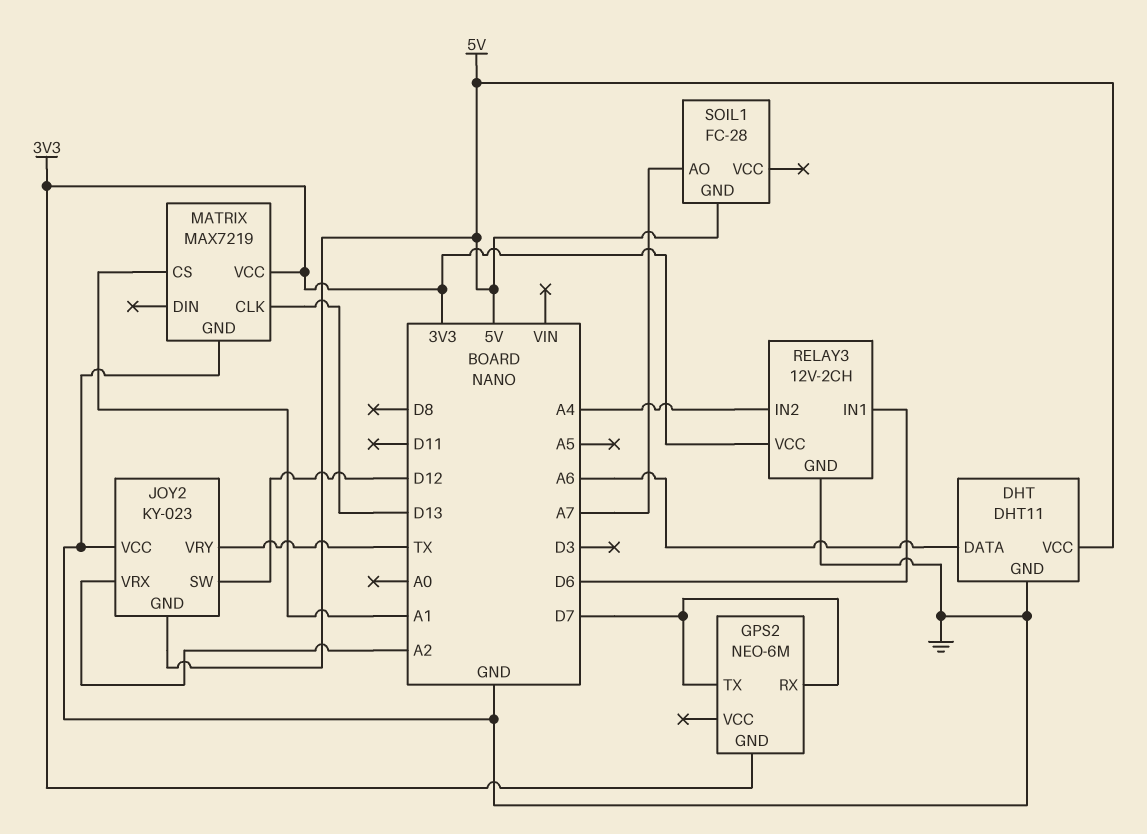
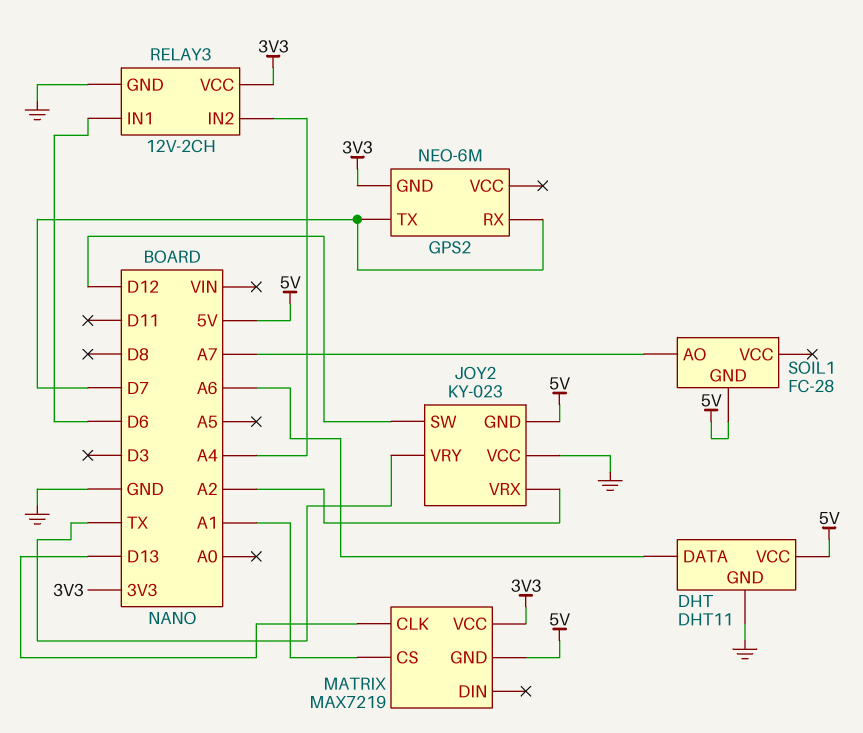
MATRIX pin GND: GND -> 5V

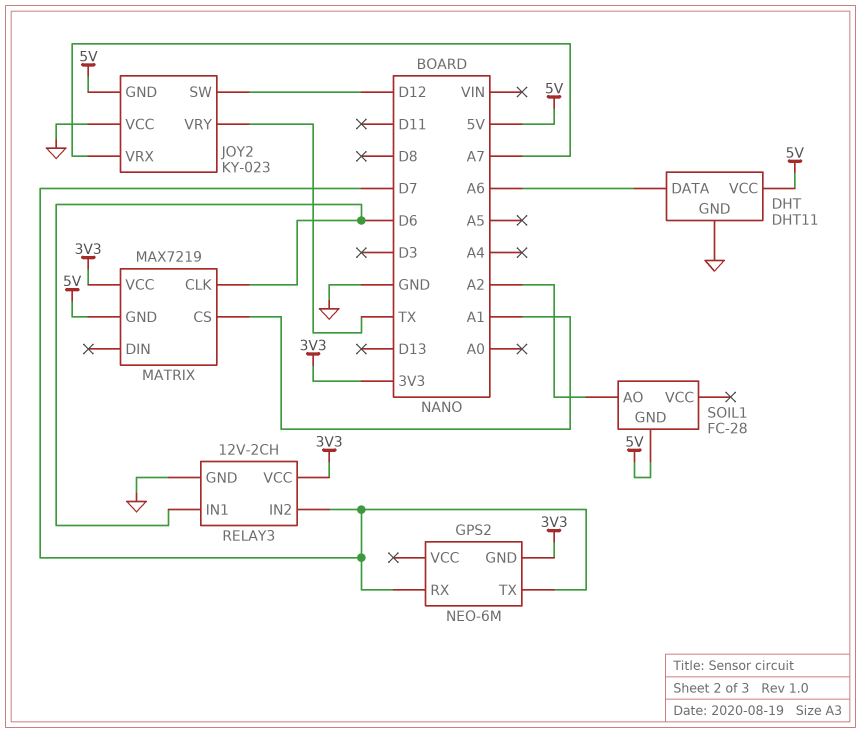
JOY2 pin VRX: A2 -> A7
MATRIX pin CLK: D13 -> D6
RELAY3 pin IN2: A4 -> D7
SOIL1 pin AO: A7 -> A2

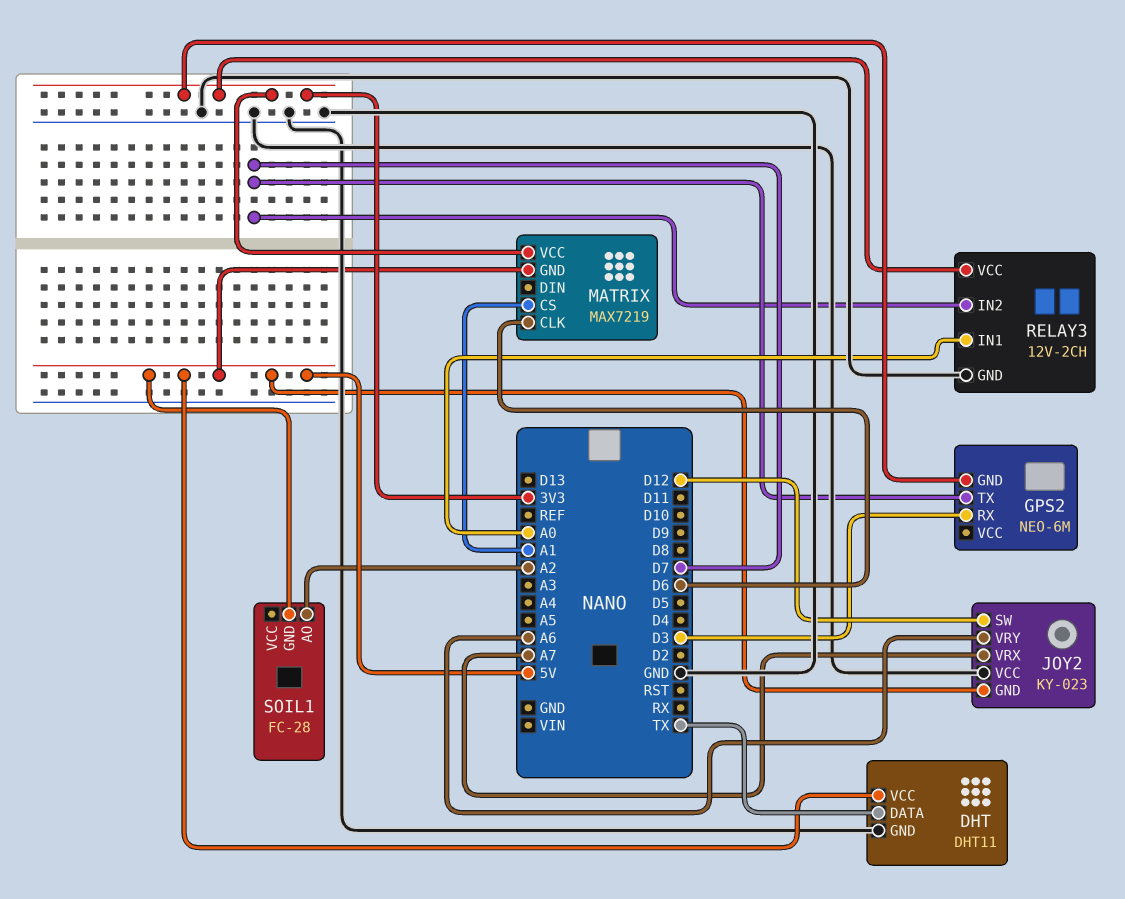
DHT pin DATA: A6 -> TX
GPS2 pin RX: D7 -> D3
JOY2 pin VRY: TX -> A6
RELAY3 pin IN1: D6 -> A0

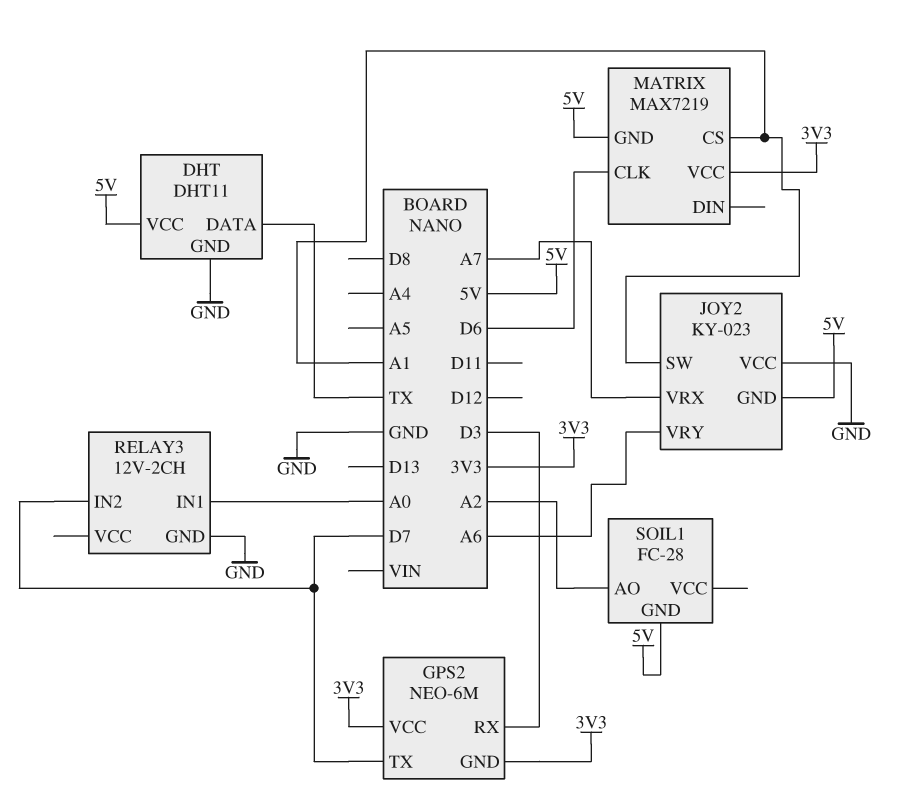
GPS2 pin VCC: none -> 3V3
JOY2 pin SW: D12 -> A1
RELAY3 pin VCC: 3V3 -> none

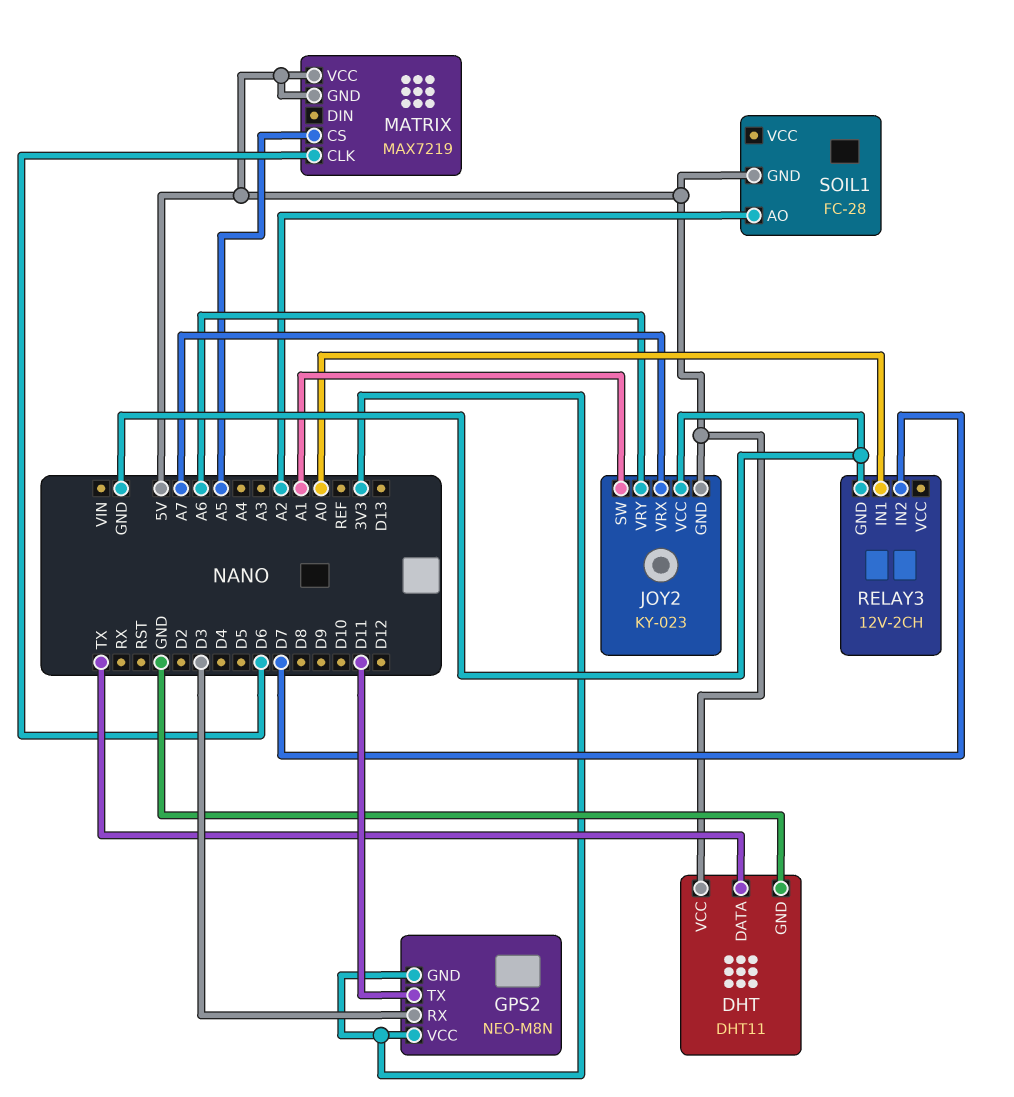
GPS2: NEO-6M -> NEO-M8N
GPS2 pin TX: D7 -> D11
MATRIX pin CS: A1 -> A5
MATRIX pin VCC: 3V3 -> 5V

